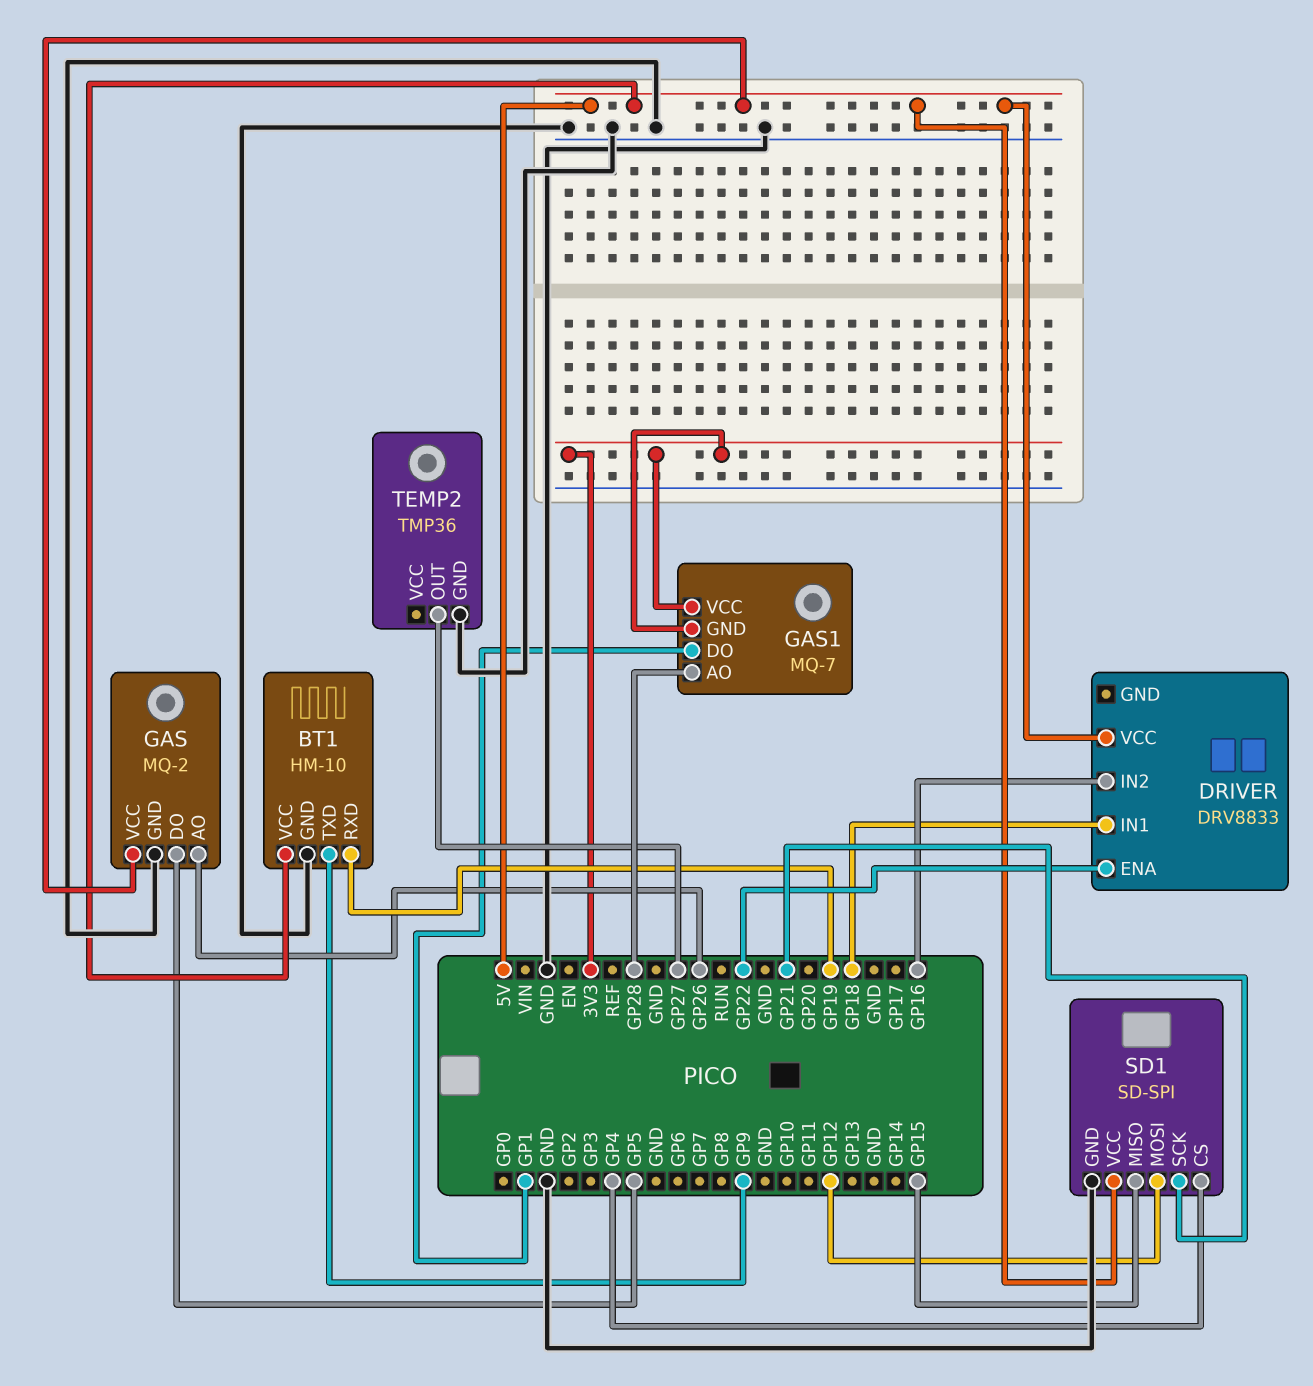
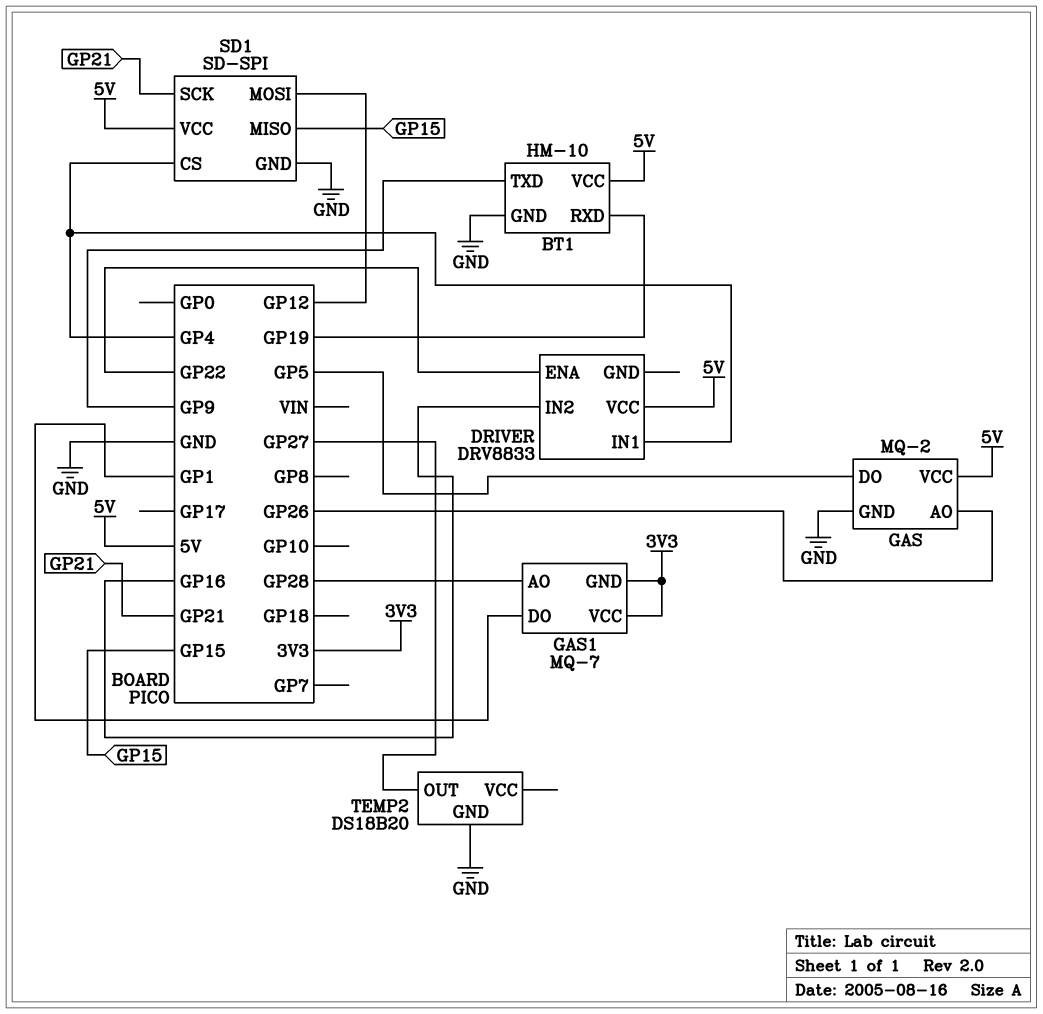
DRIVER pin IN1: GP18 -> GP4
TEMP2: TMP36 -> DS18B20

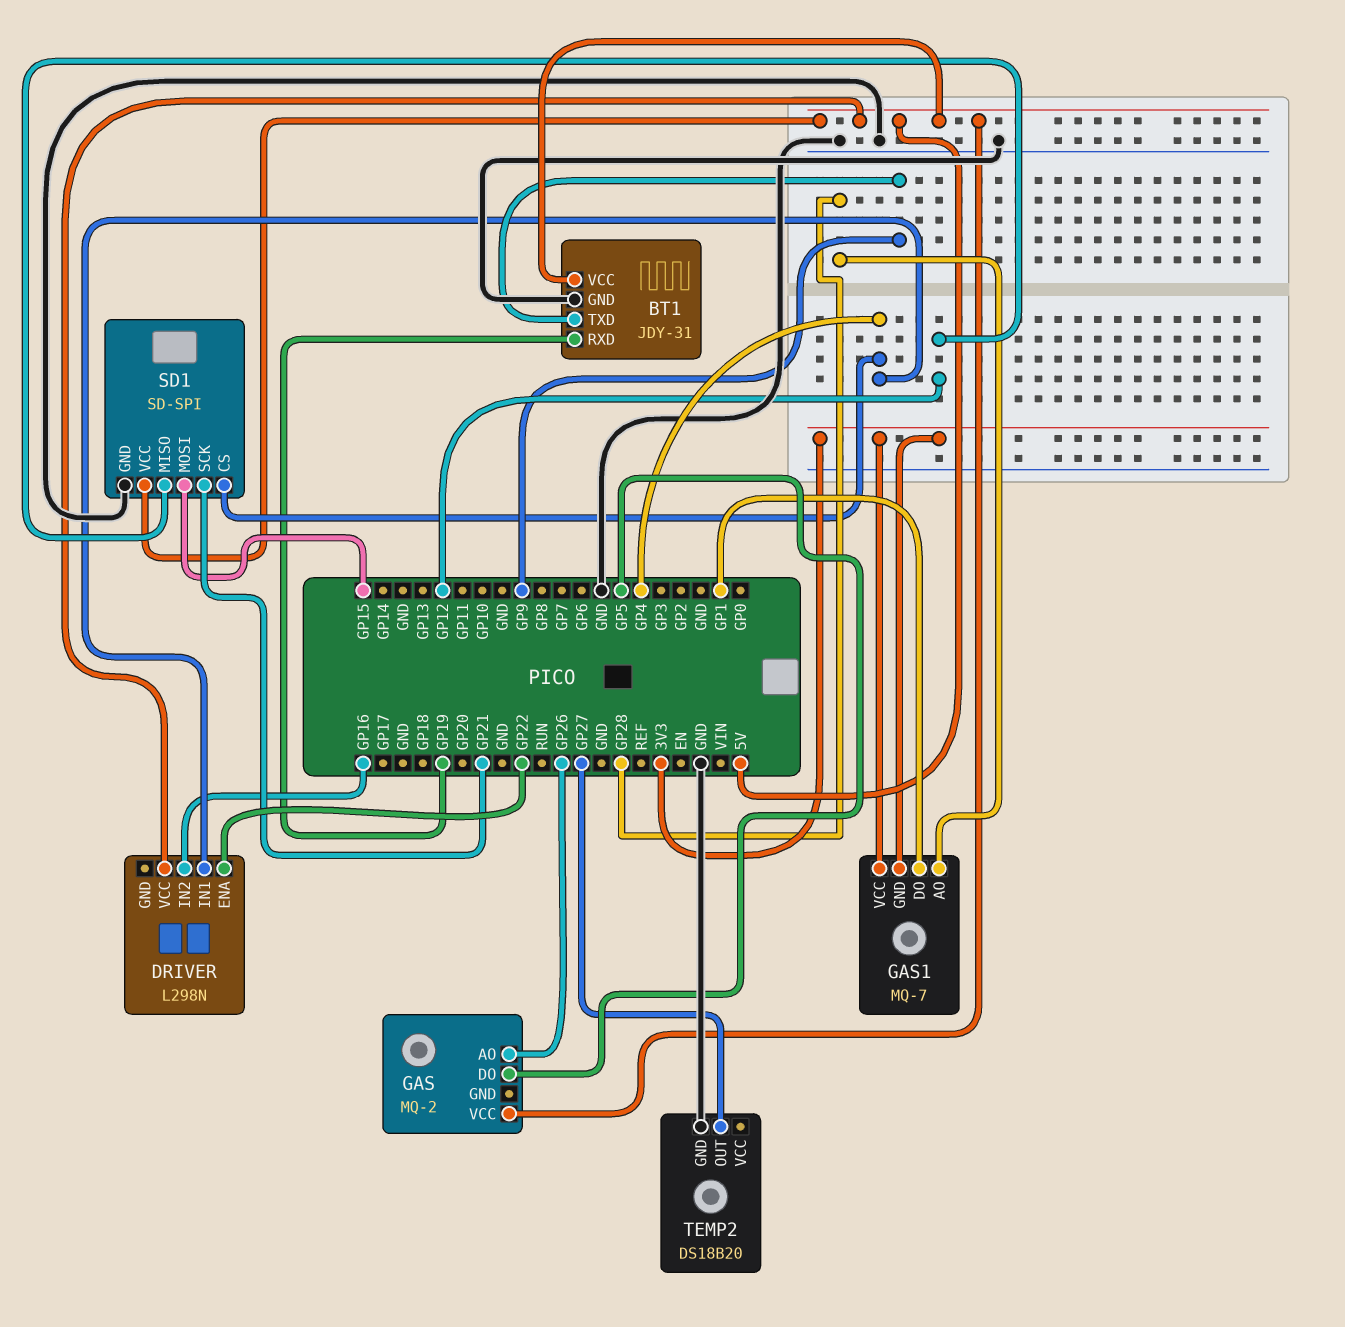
BT1: HM-10 -> JDY-31
DRIVER: DRV8833 -> L298N
GAS pin GND: GND -> none
SD1 pin MISO: GP15 -> GP12
SD1 pin MOSI: GP12 -> GP15

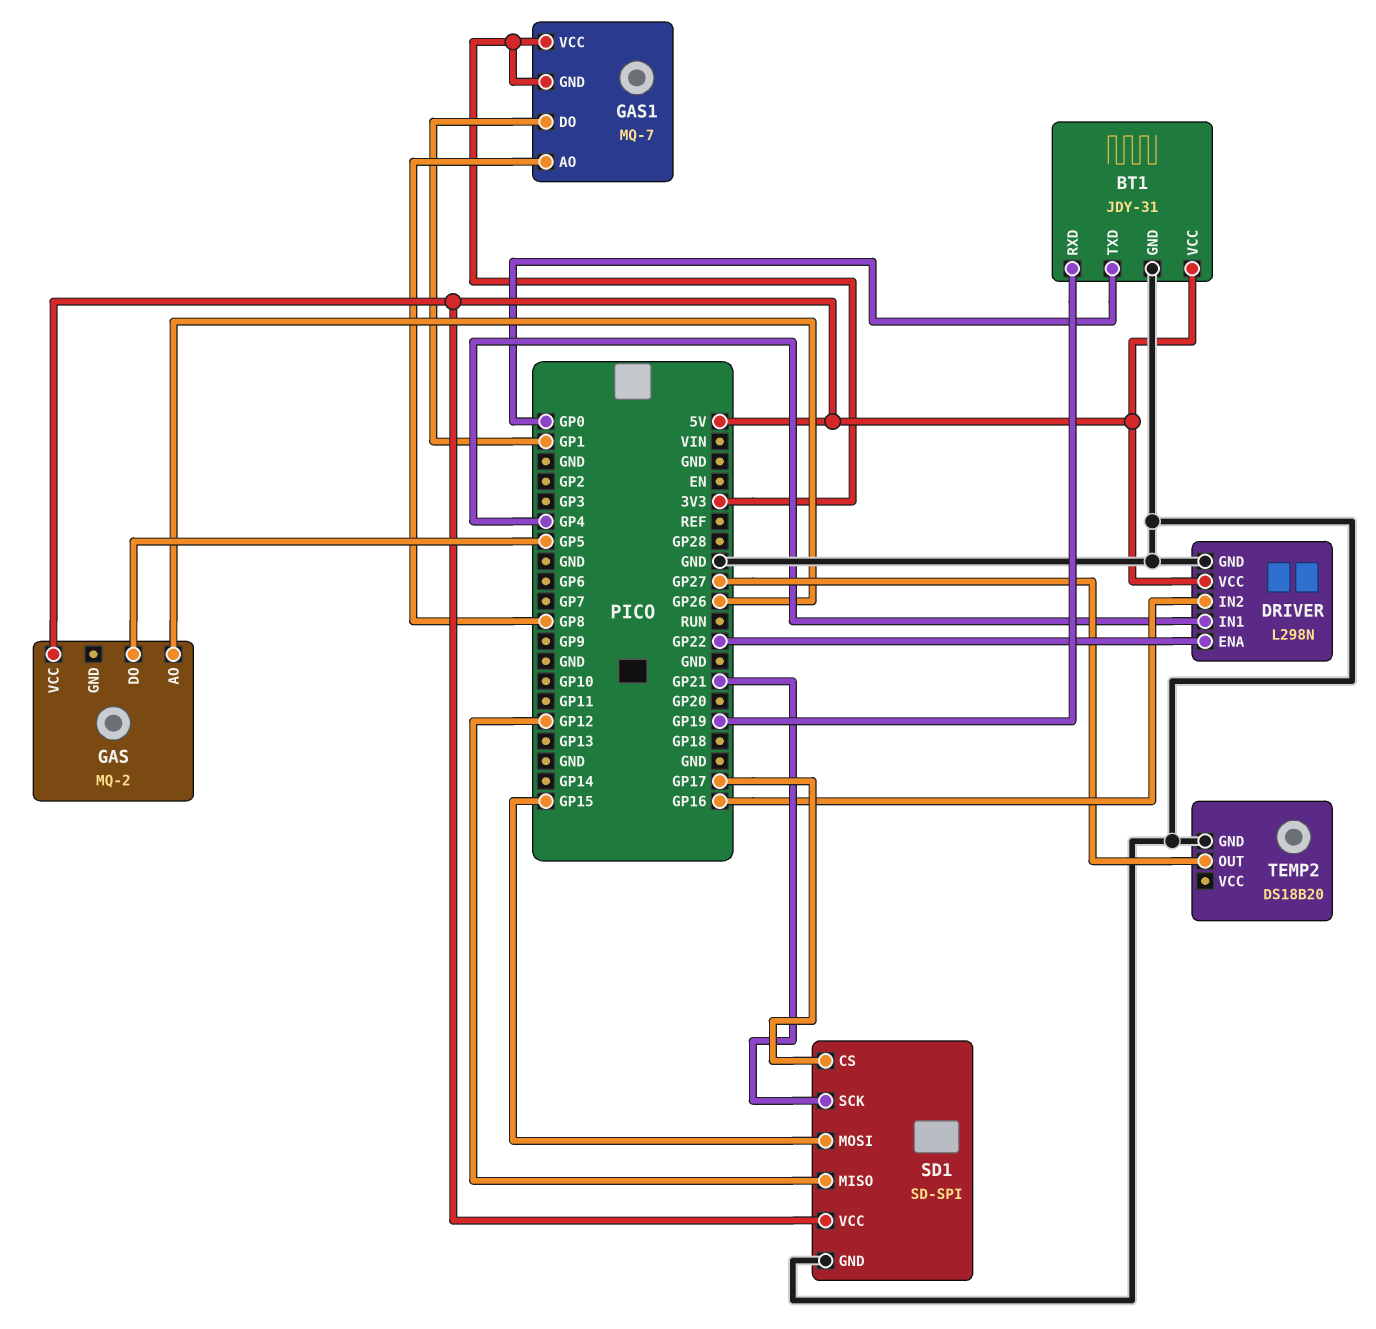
BT1 pin TXD: GP9 -> GP0
DRIVER pin GND: none -> GND
GAS1 pin AO: GP28 -> GP8
SD1 pin CS: GP4 -> GP17

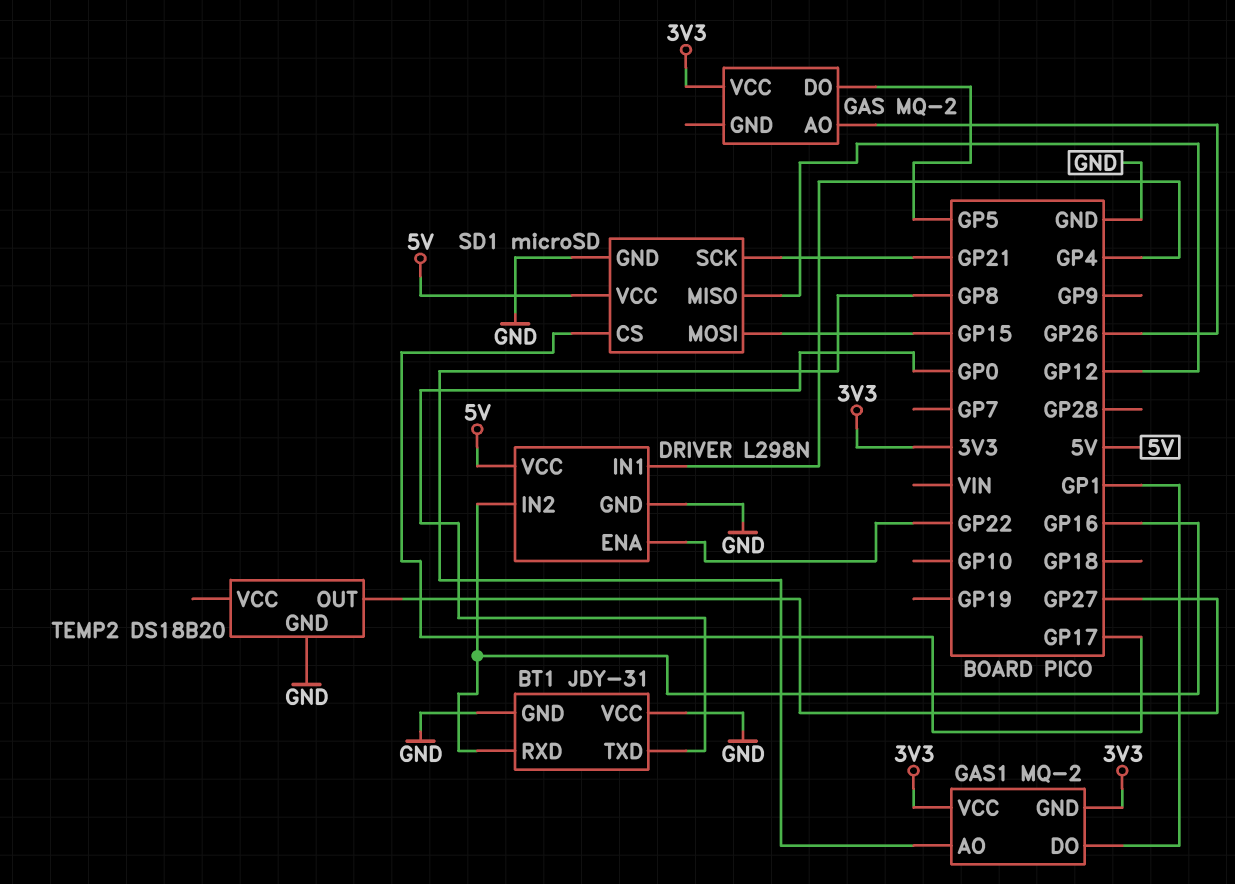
BT1 pin RXD: GP19 -> GP16
BT1 pin VCC: 5V -> GND
GAS pin VCC: 5V -> 3V3
GAS1: MQ-7 -> MQ-2
SD1: SD-SPI -> microSD

